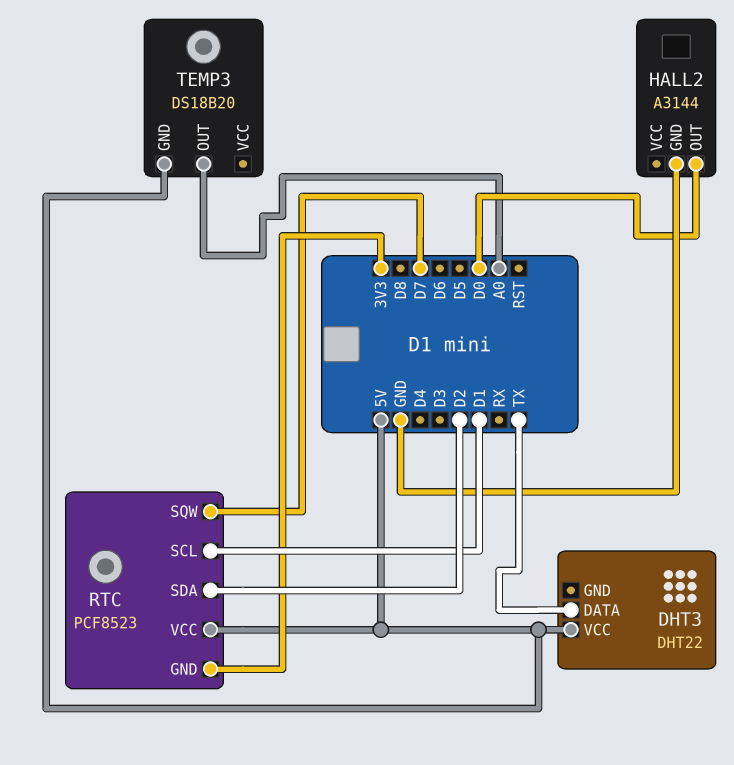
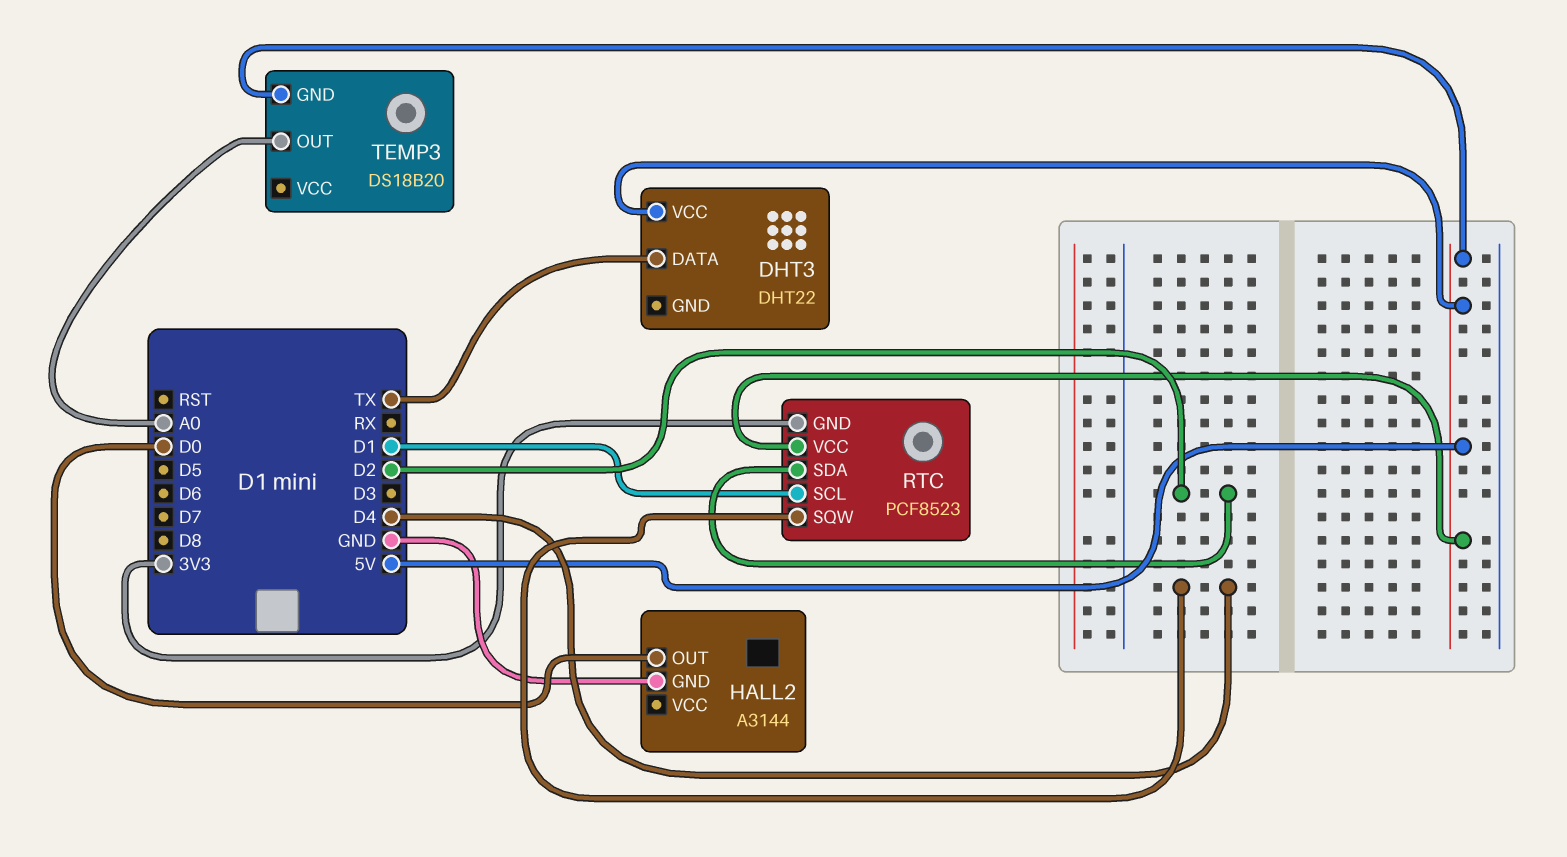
RTC pin SQW: D7 -> D4

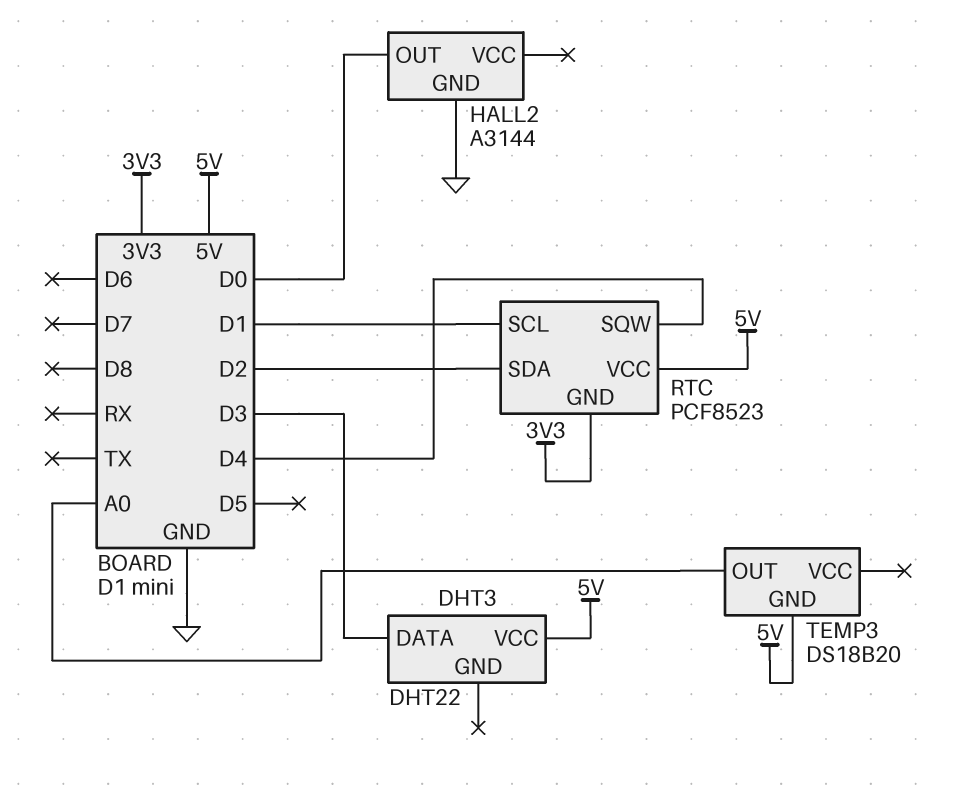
DHT3 pin DATA: TX -> D3

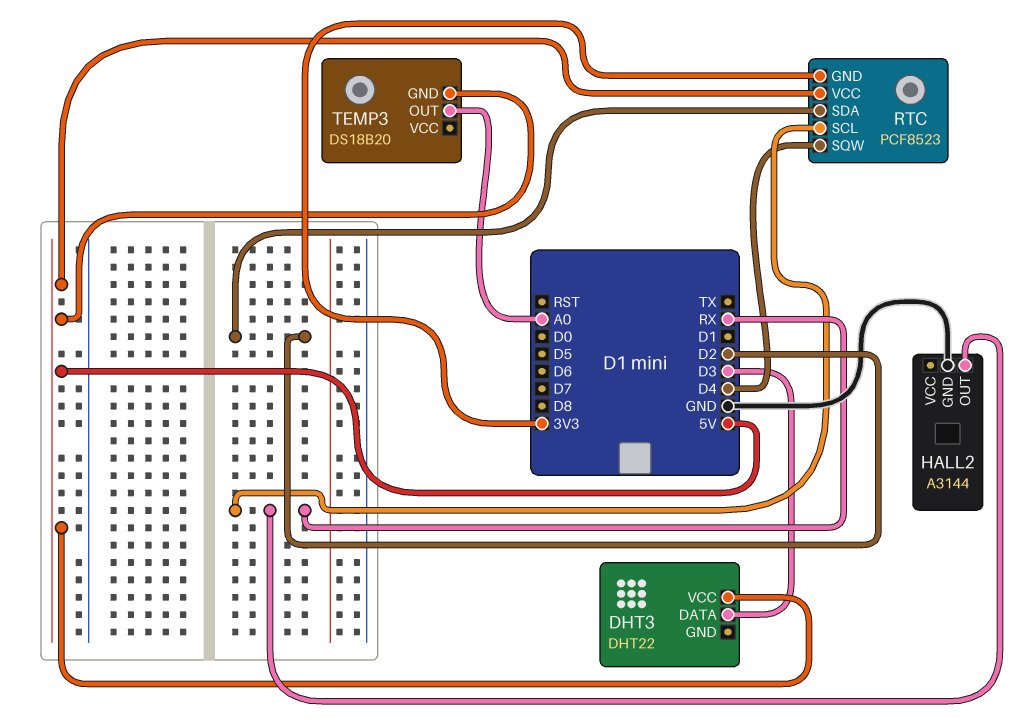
HALL2 pin OUT: D0 -> RX
RTC pin SCL: D1 -> RX

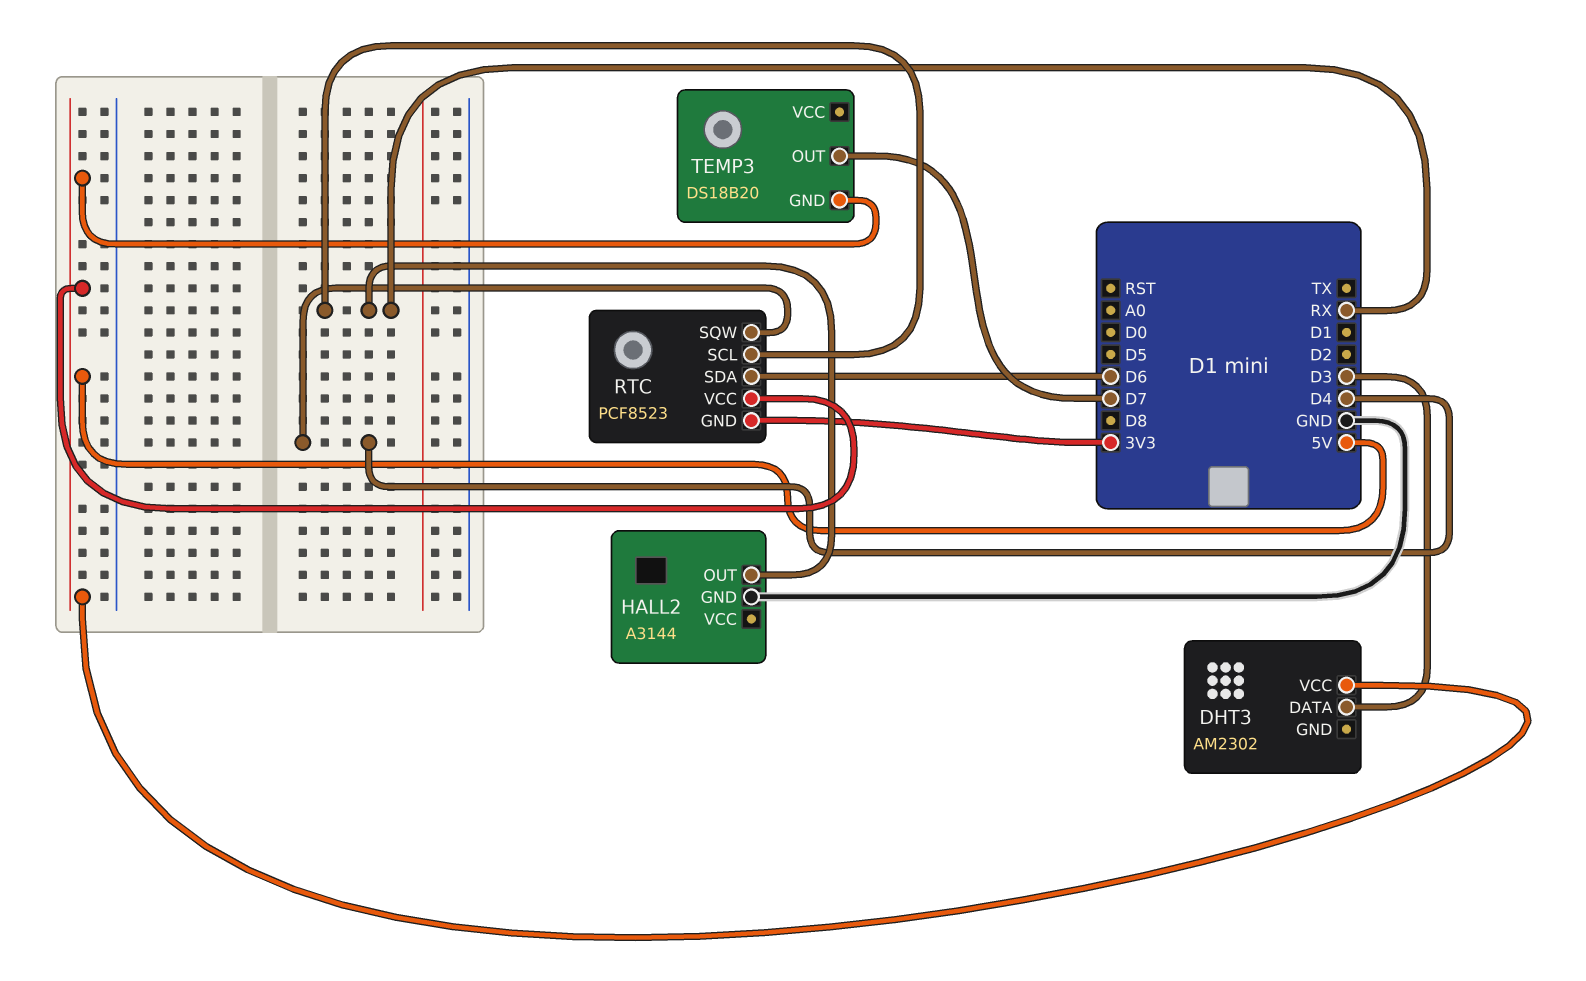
DHT3: DHT22 -> AM2302
RTC pin SDA: D2 -> D6
TEMP3 pin OUT: A0 -> D7

